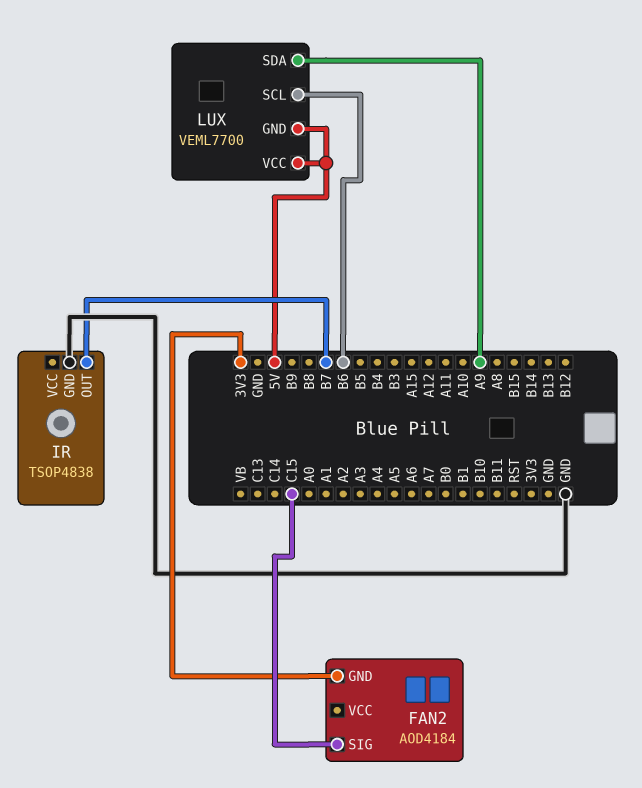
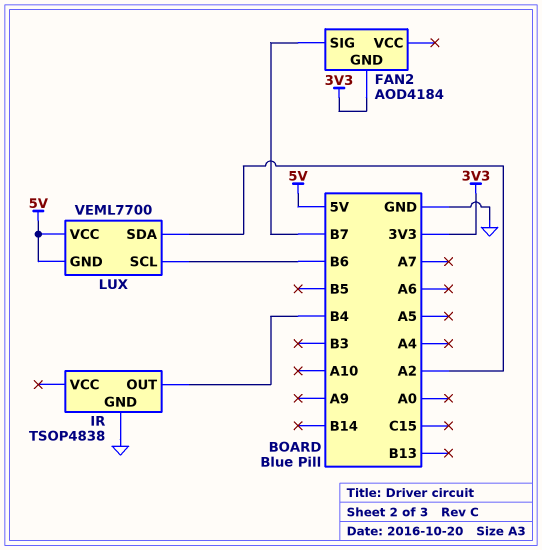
FAN2 pin SIG: C15 -> B7
IR pin OUT: B7 -> B4
LUX pin SDA: A9 -> A2

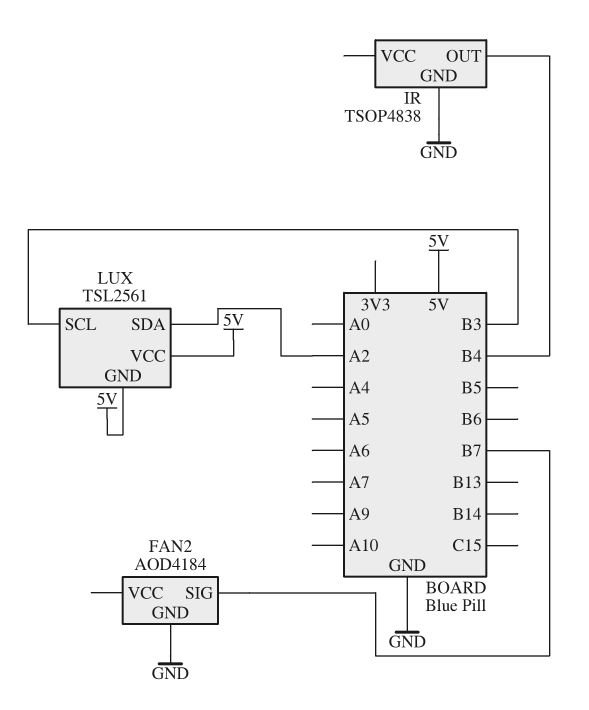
FAN2 pin GND: 3V3 -> GND
LUX: VEML7700 -> TSL2561
LUX pin SCL: B6 -> B3

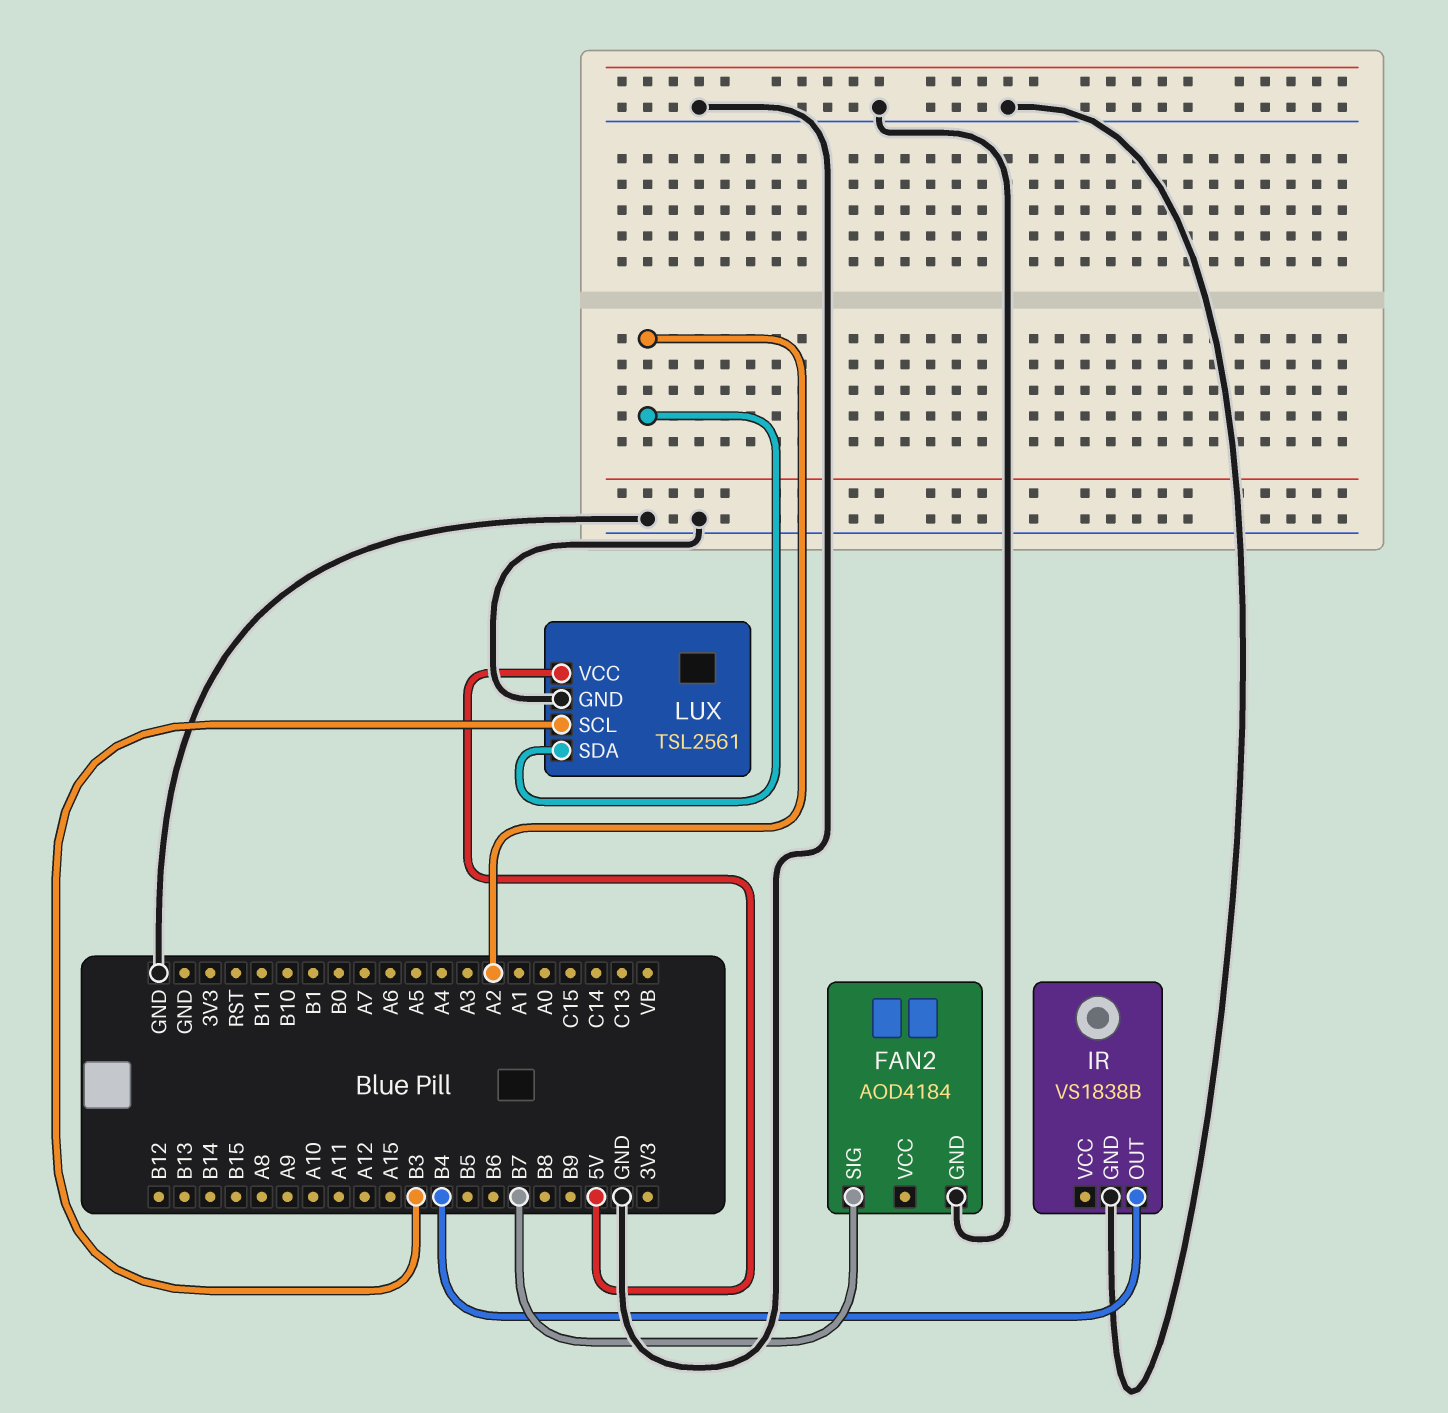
IR: TSOP4838 -> VS1838B
LUX pin GND: 5V -> GND

